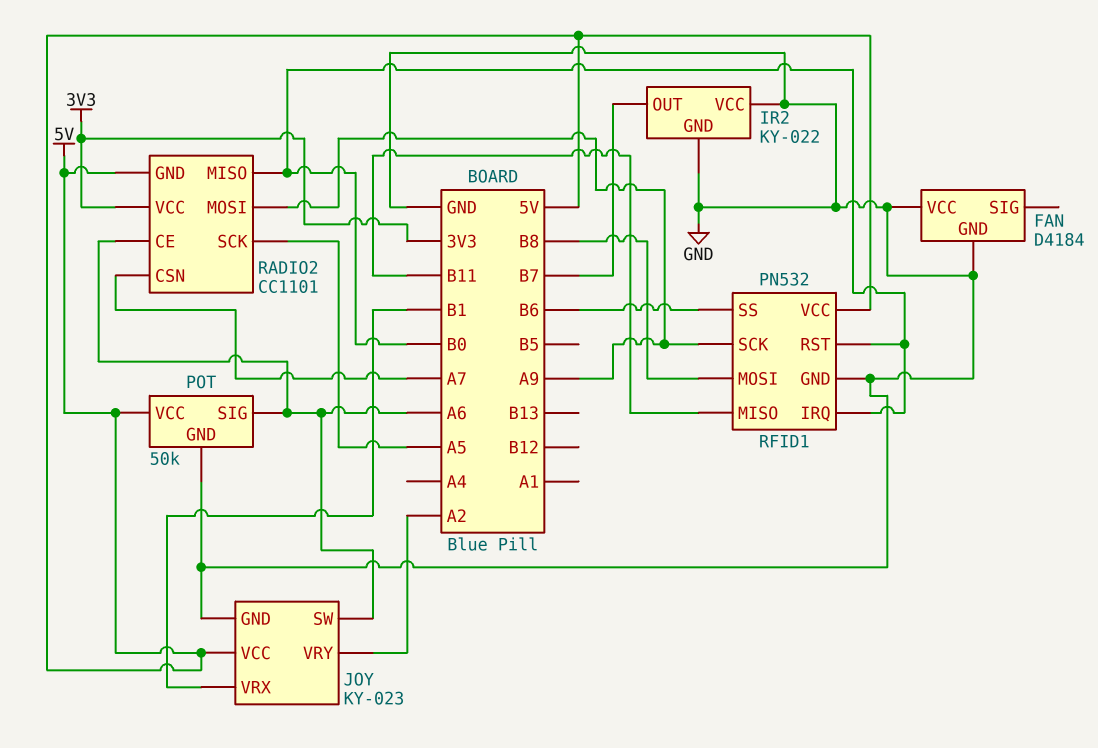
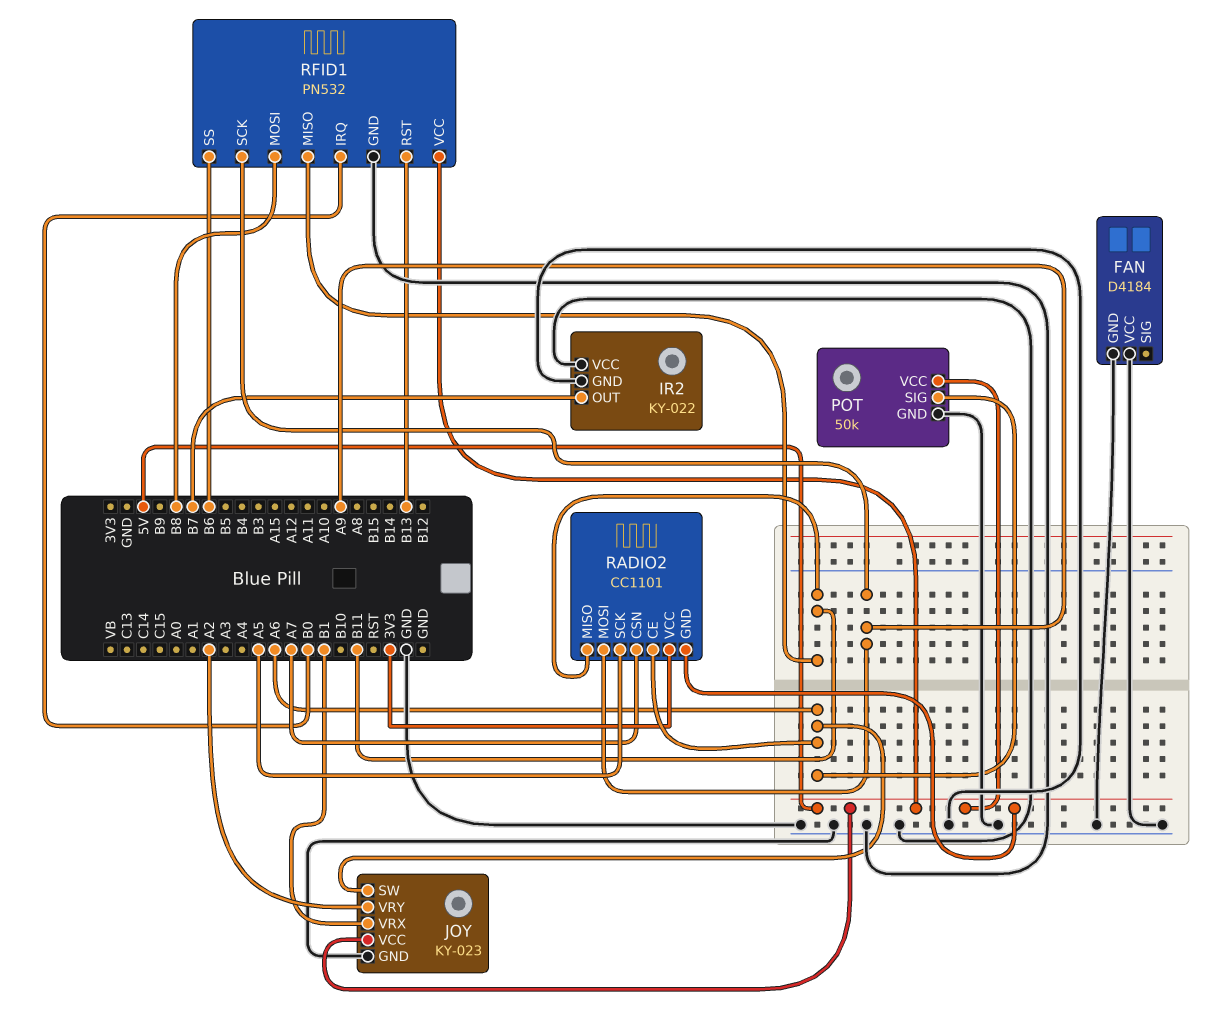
RADIO2 pin MISO: B0 -> B11
RFID1 pin RST: B0 -> B13

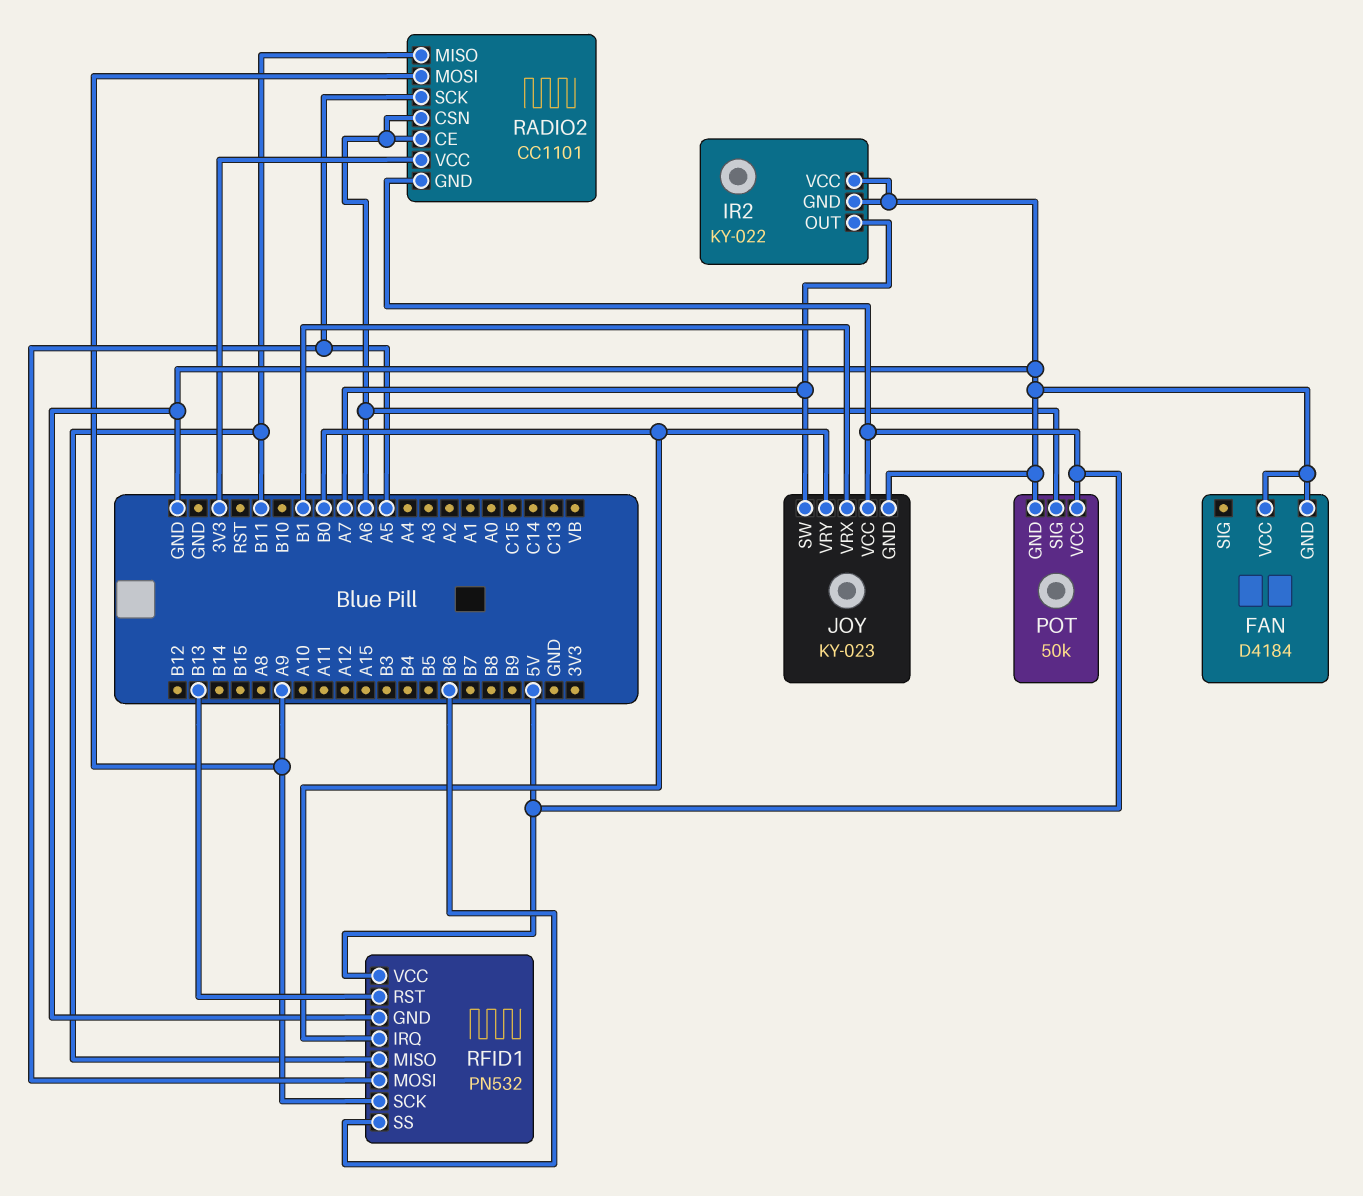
IR2 pin OUT: B7 -> A7
JOY pin SW: A6 -> A7
JOY pin VRY: A2 -> B0
RADIO2 pin CSN: A7 -> A6
RFID1 pin MOSI: B8 -> A5

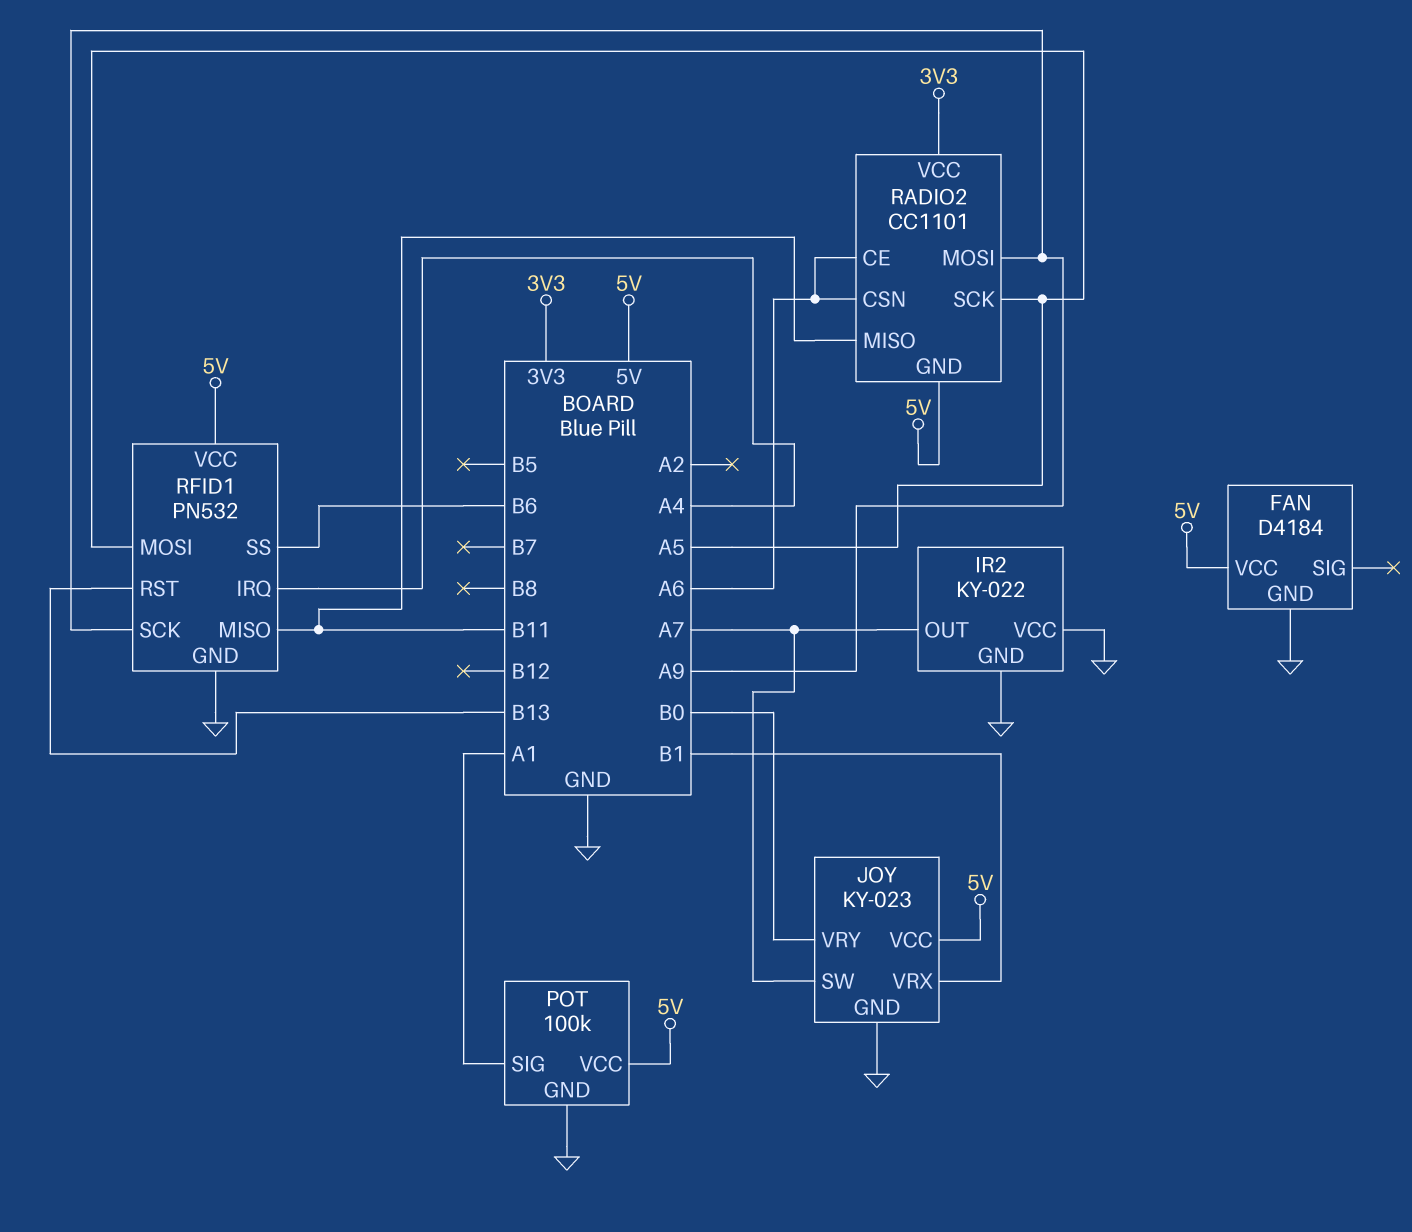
FAN pin VCC: GND -> 5V
POT: 50k -> 100k
POT pin SIG: A6 -> A1
RFID1 pin IRQ: B0 -> A4

